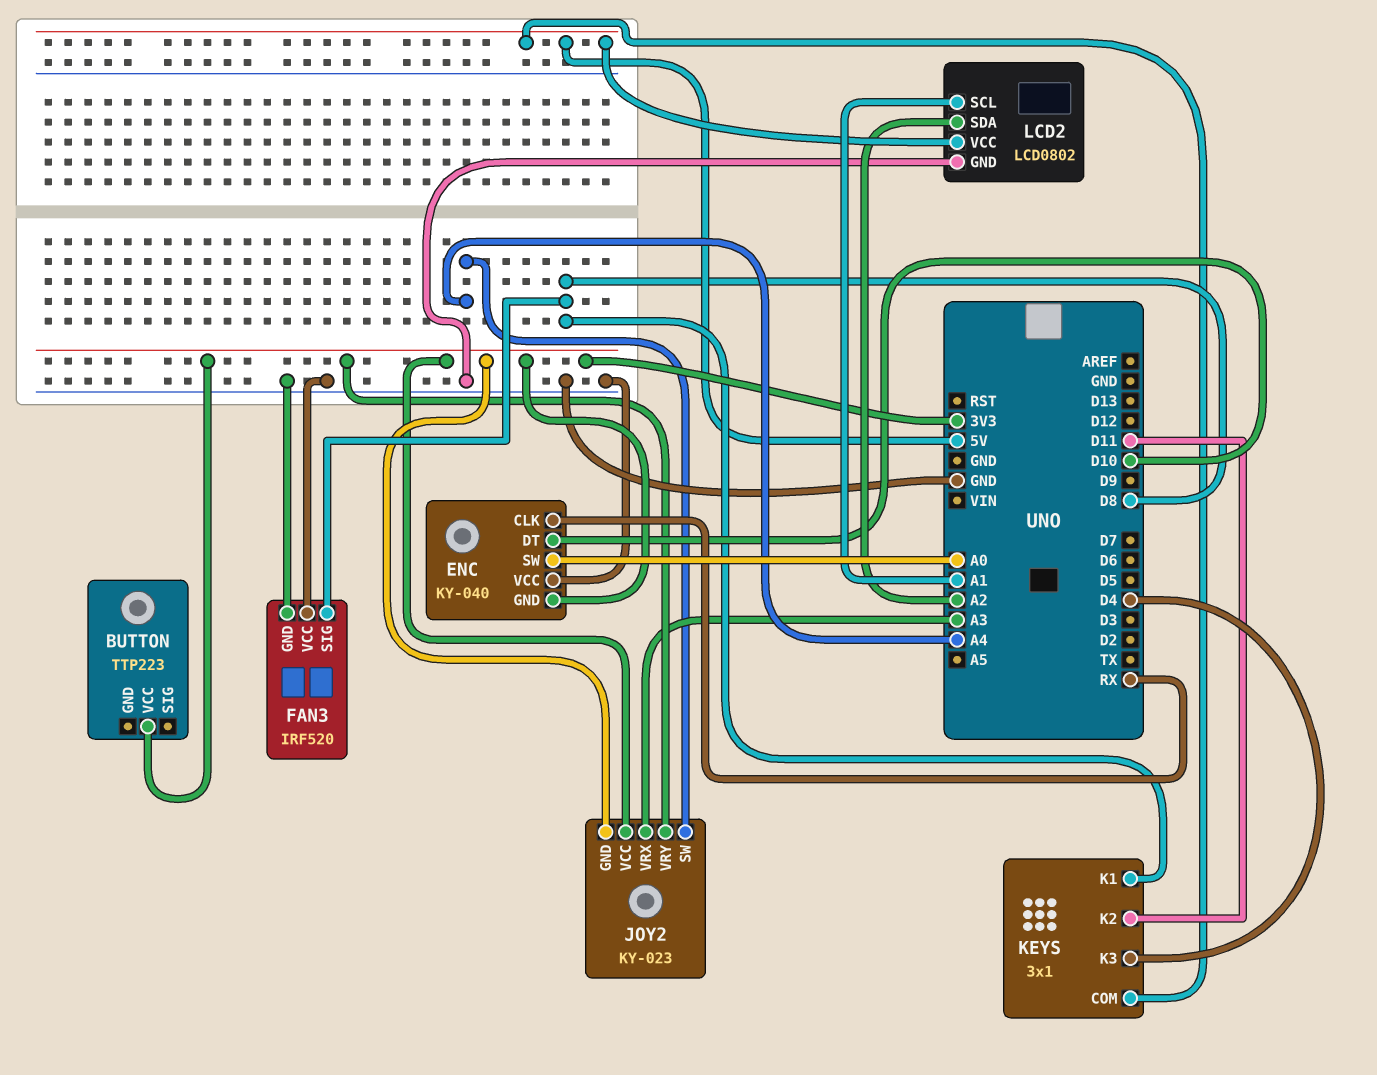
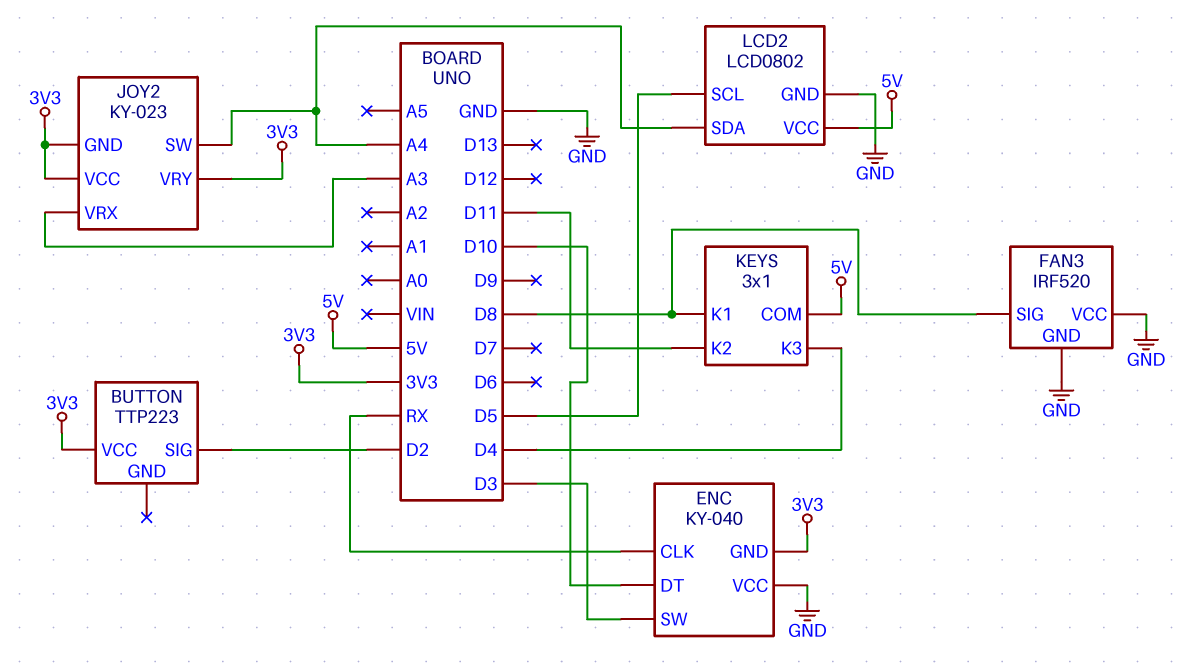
BUTTON pin SIG: none -> D2
ENC pin SW: A0 -> D3
LCD2 pin SCL: A1 -> D5
LCD2 pin SDA: A2 -> A4

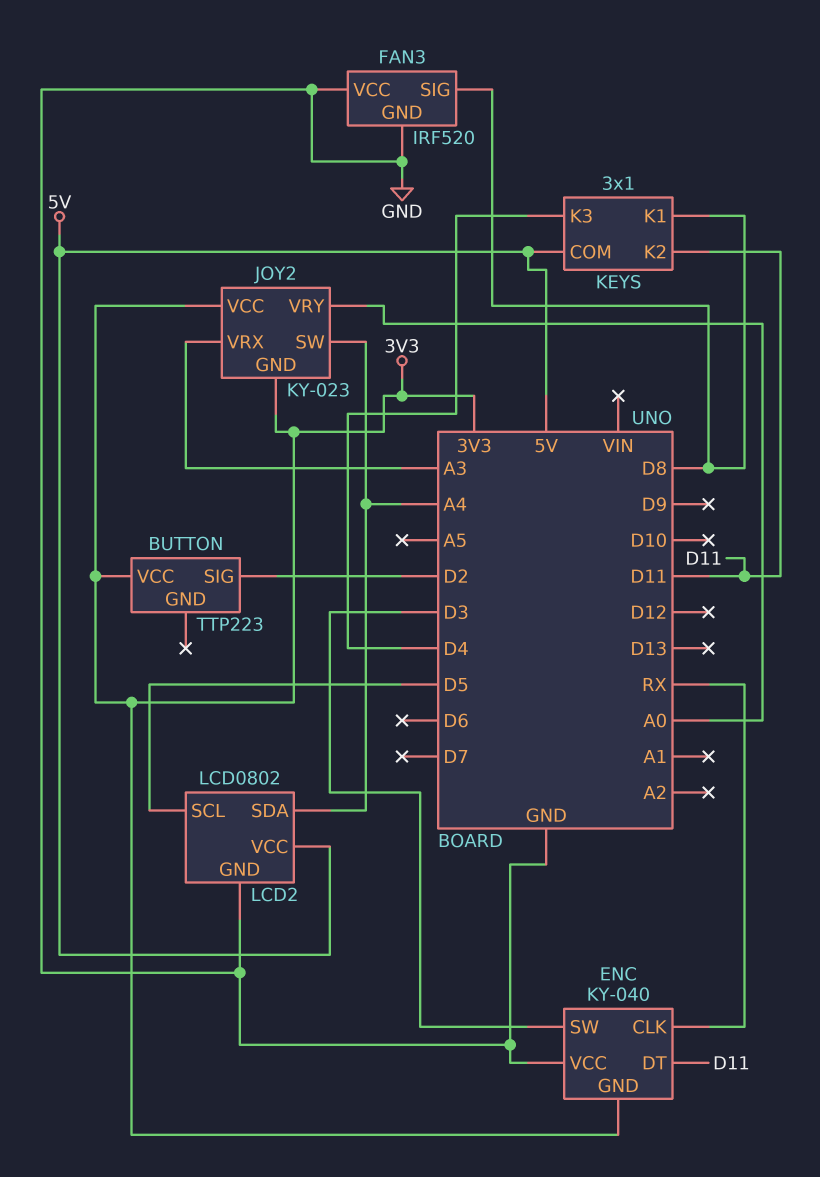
ENC pin DT: D10 -> D11
JOY2 pin VRY: 3V3 -> A0

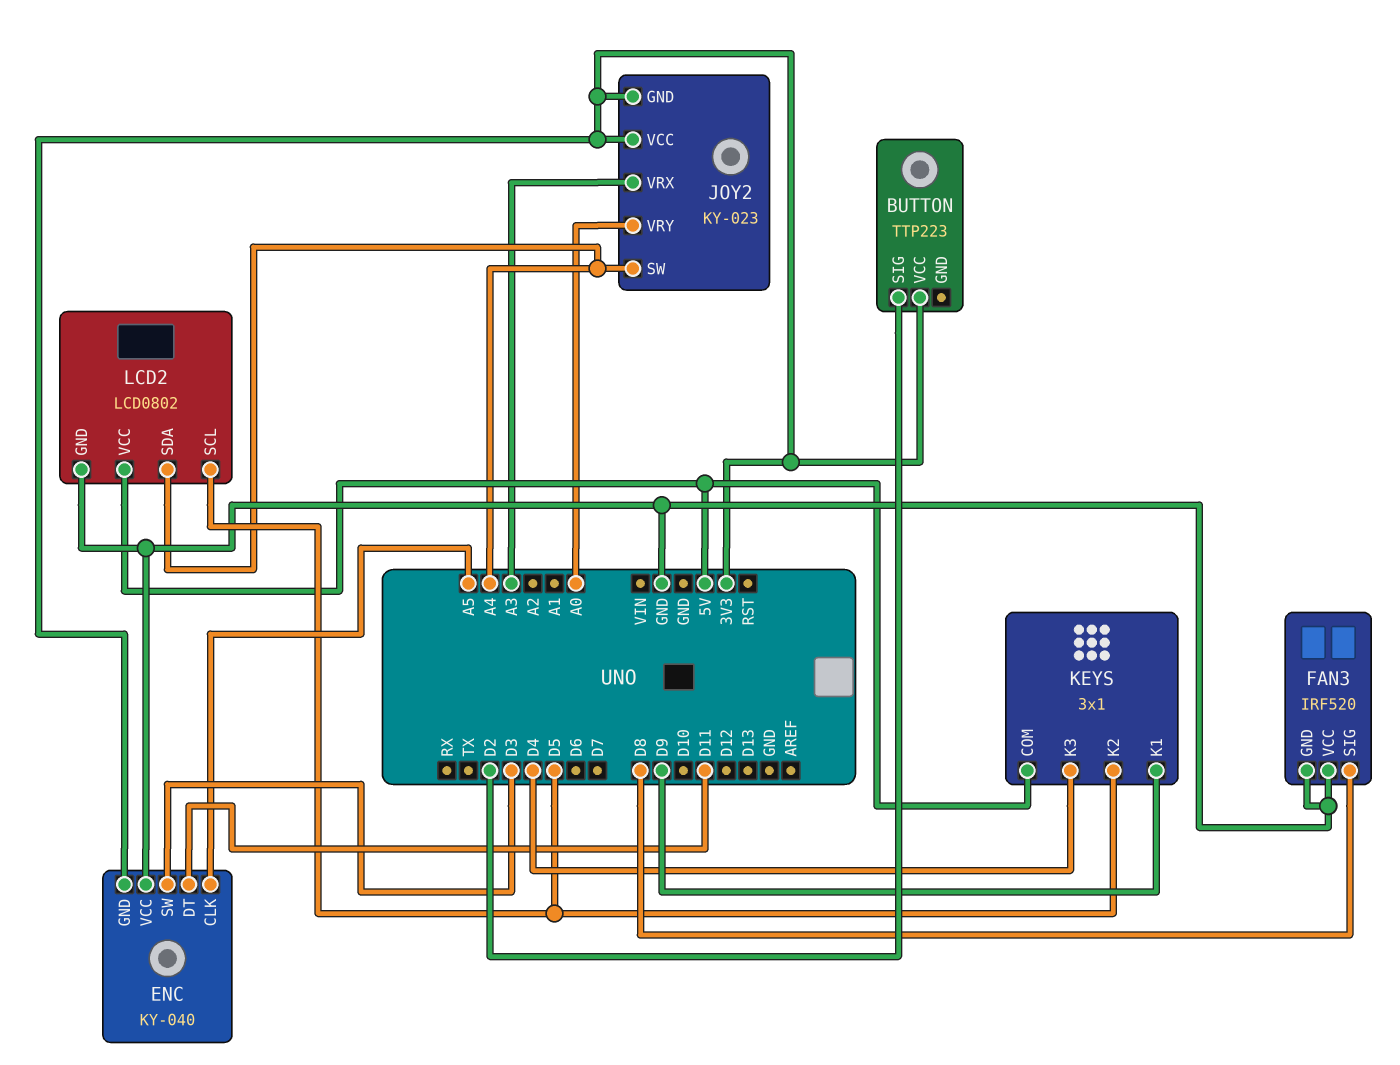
ENC pin CLK: RX -> A5
KEYS pin K1: D8 -> D9
KEYS pin K2: D11 -> D5

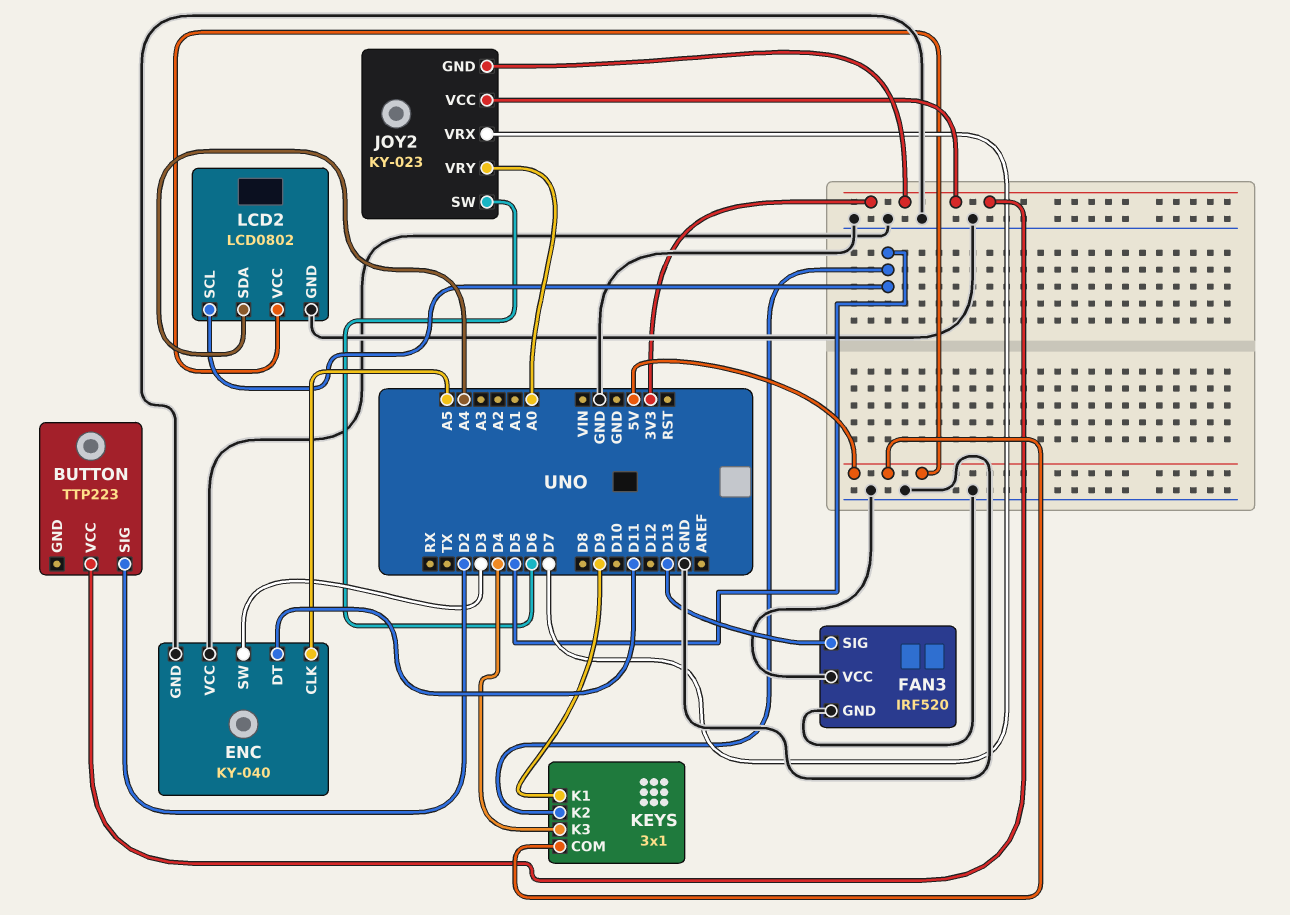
ENC pin GND: 3V3 -> GND
FAN3 pin SIG: D8 -> D13
JOY2 pin SW: A4 -> D6
JOY2 pin VRX: A3 -> D7

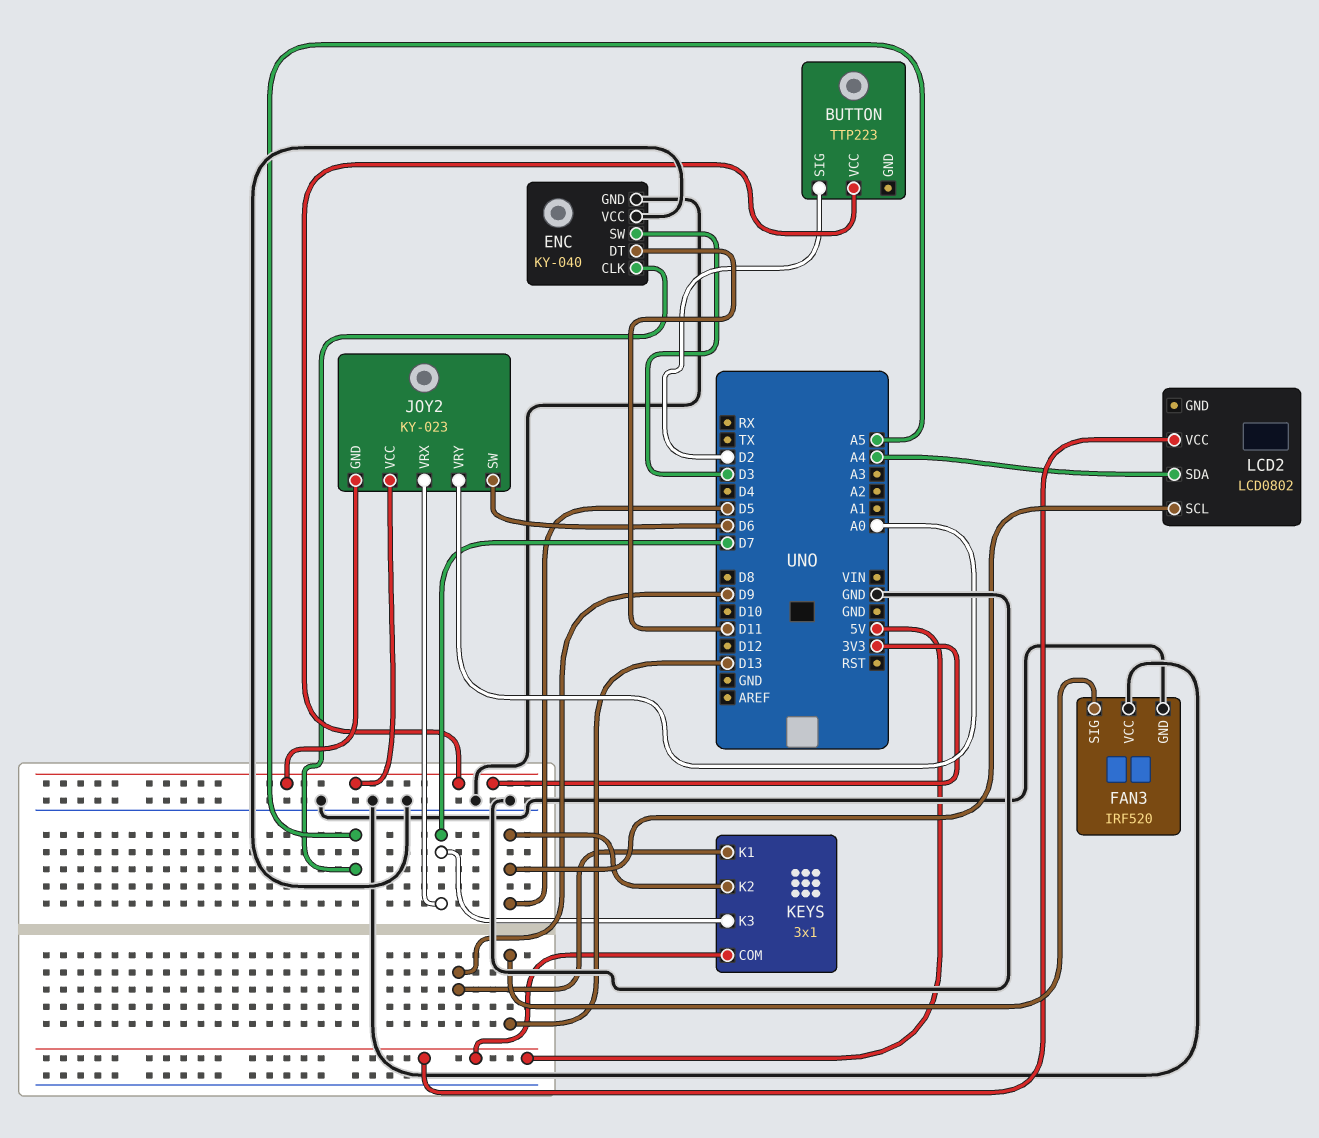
KEYS pin K3: D4 -> D7
LCD2 pin GND: GND -> none

